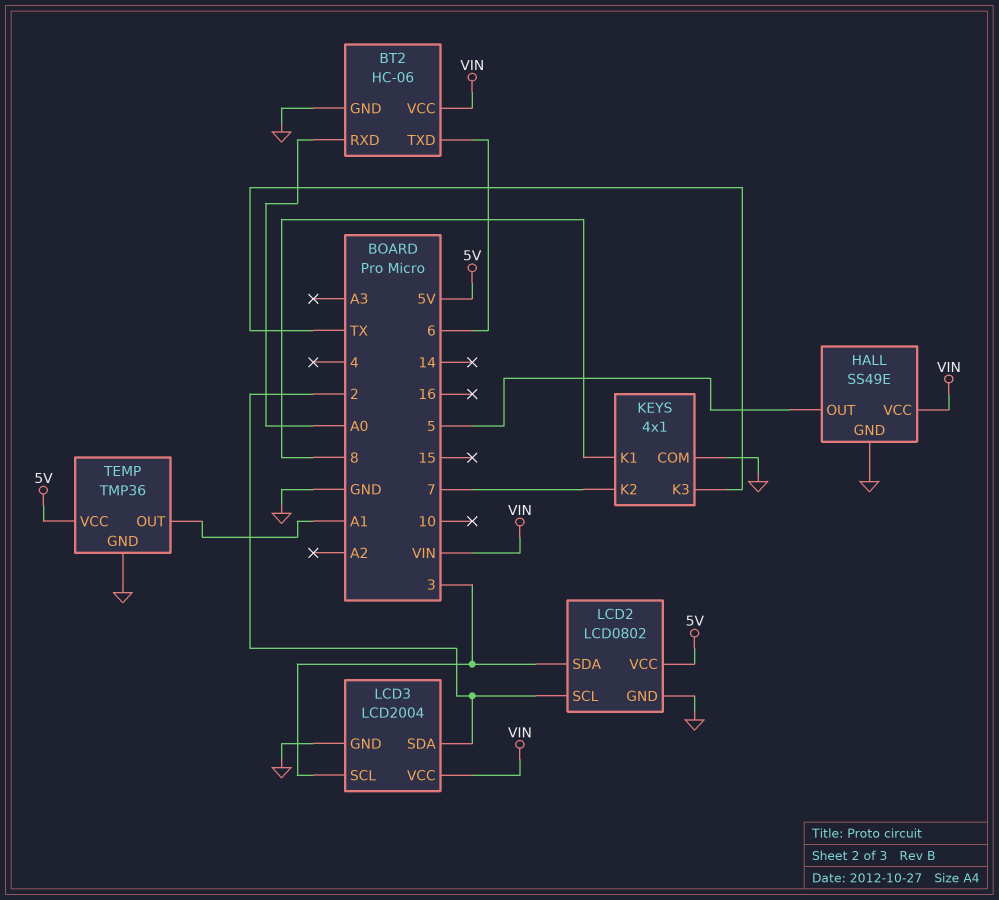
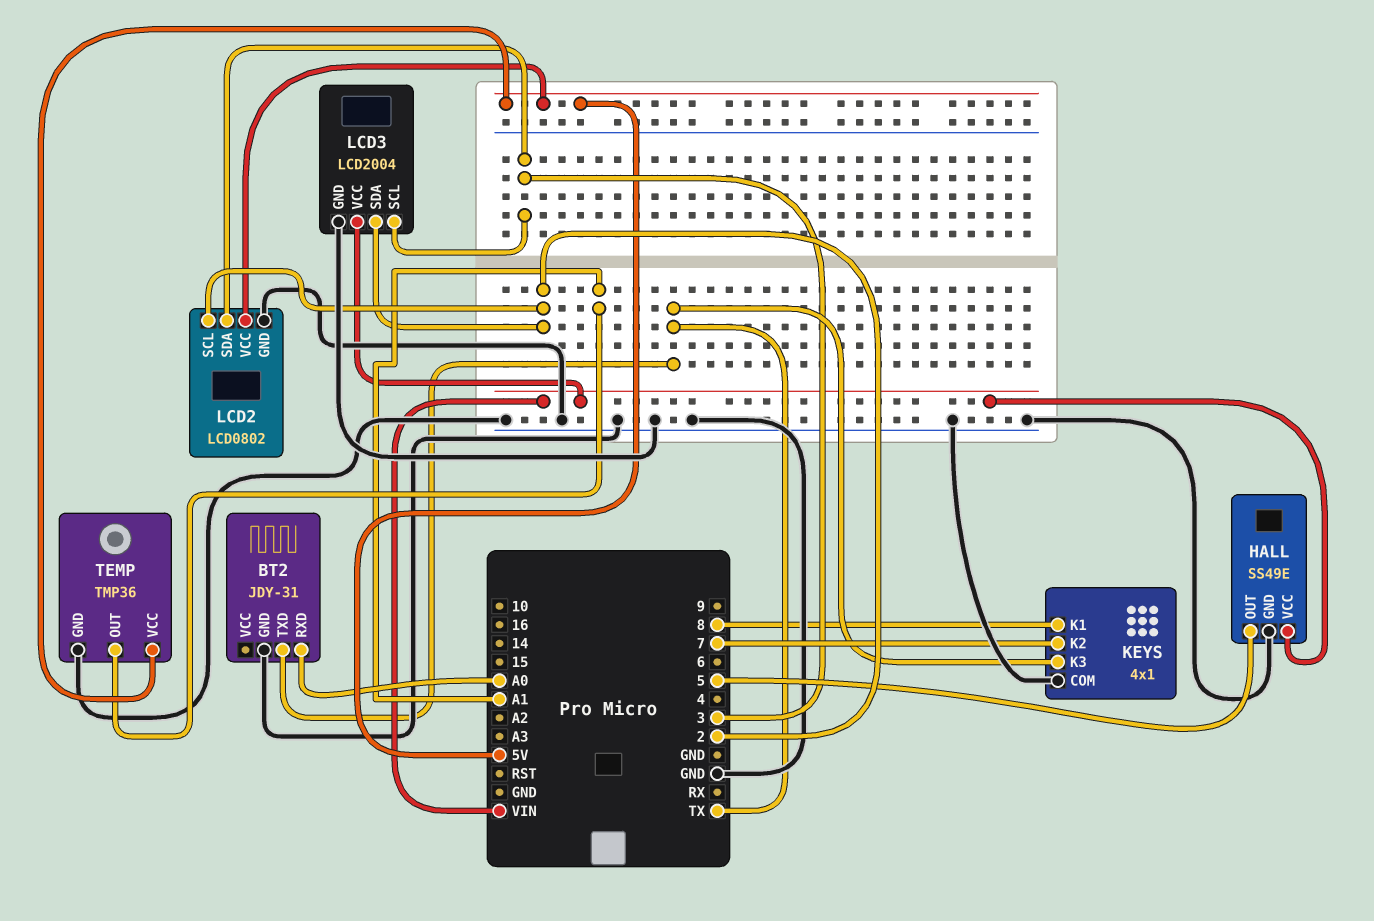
BT2: HC-06 -> JDY-31
BT2 pin TXD: 6 -> TX
BT2 pin VCC: VIN -> none

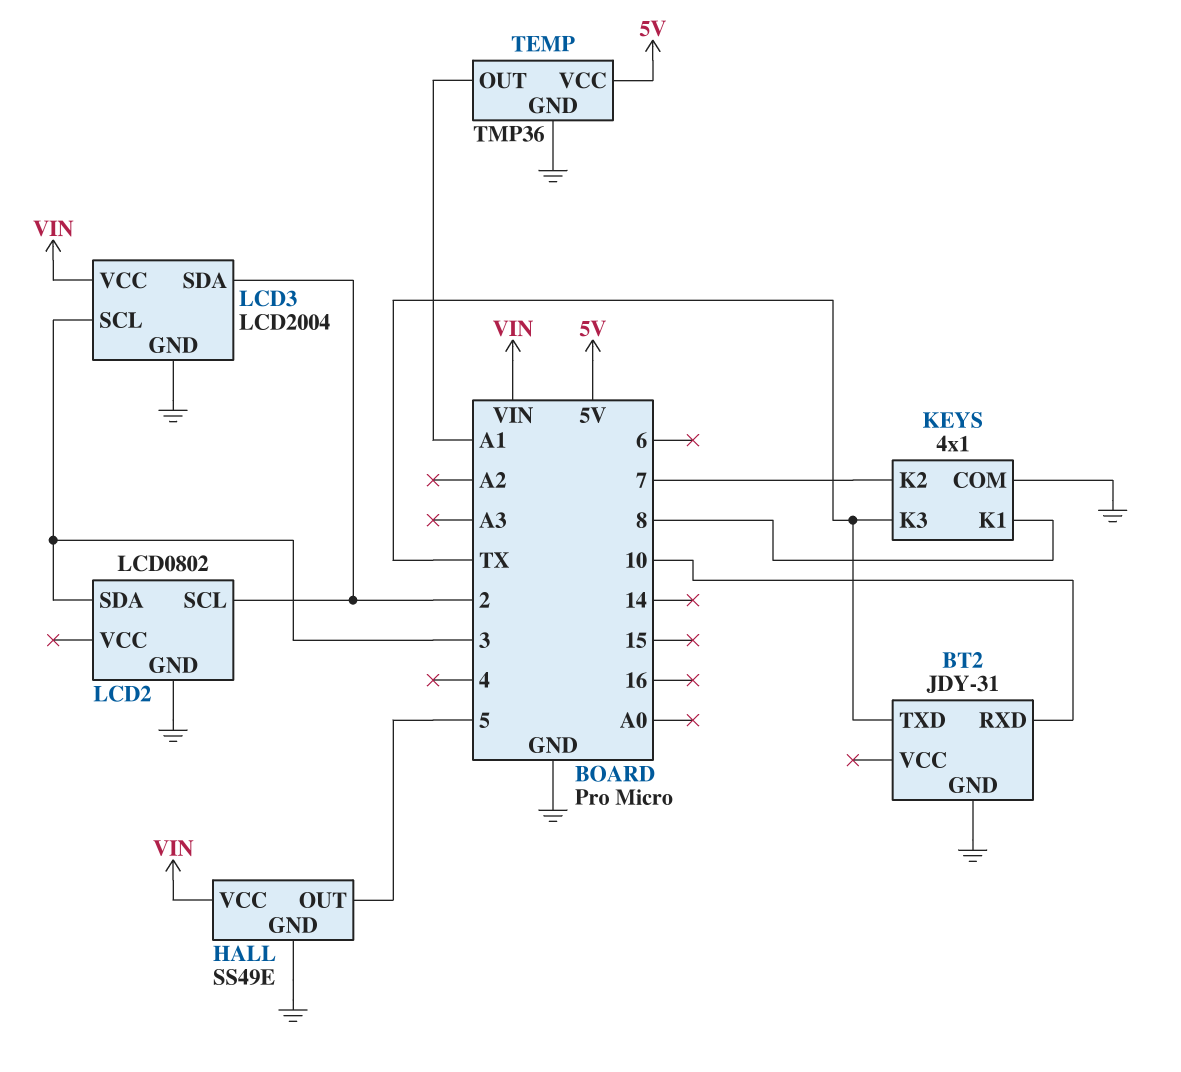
BT2 pin RXD: A0 -> 10
LCD2 pin VCC: 5V -> none

